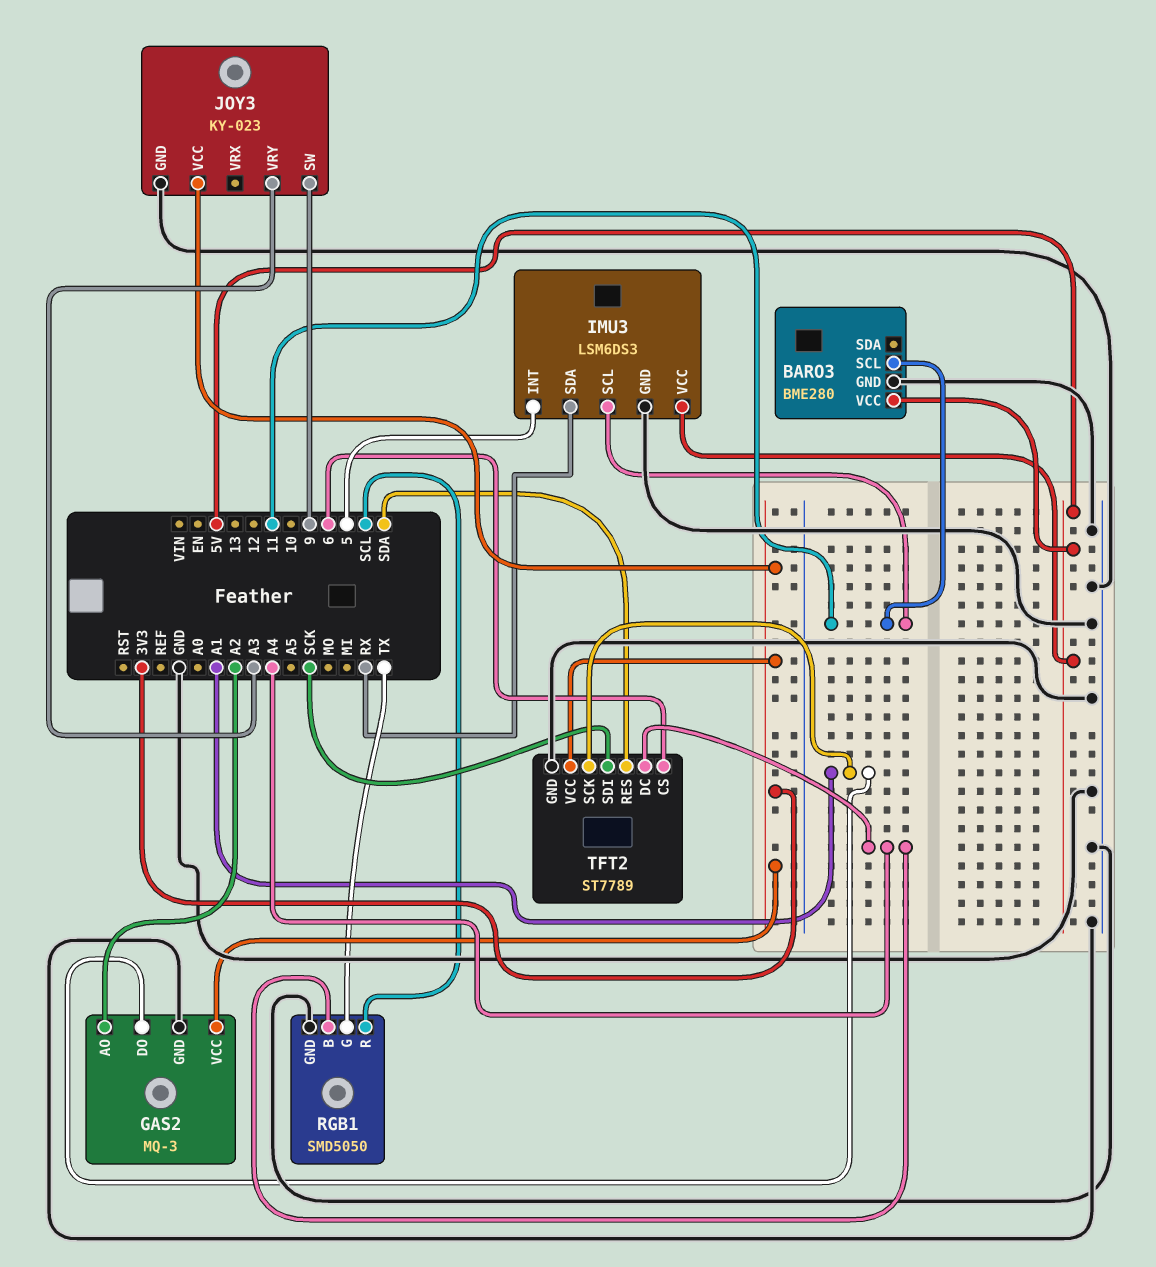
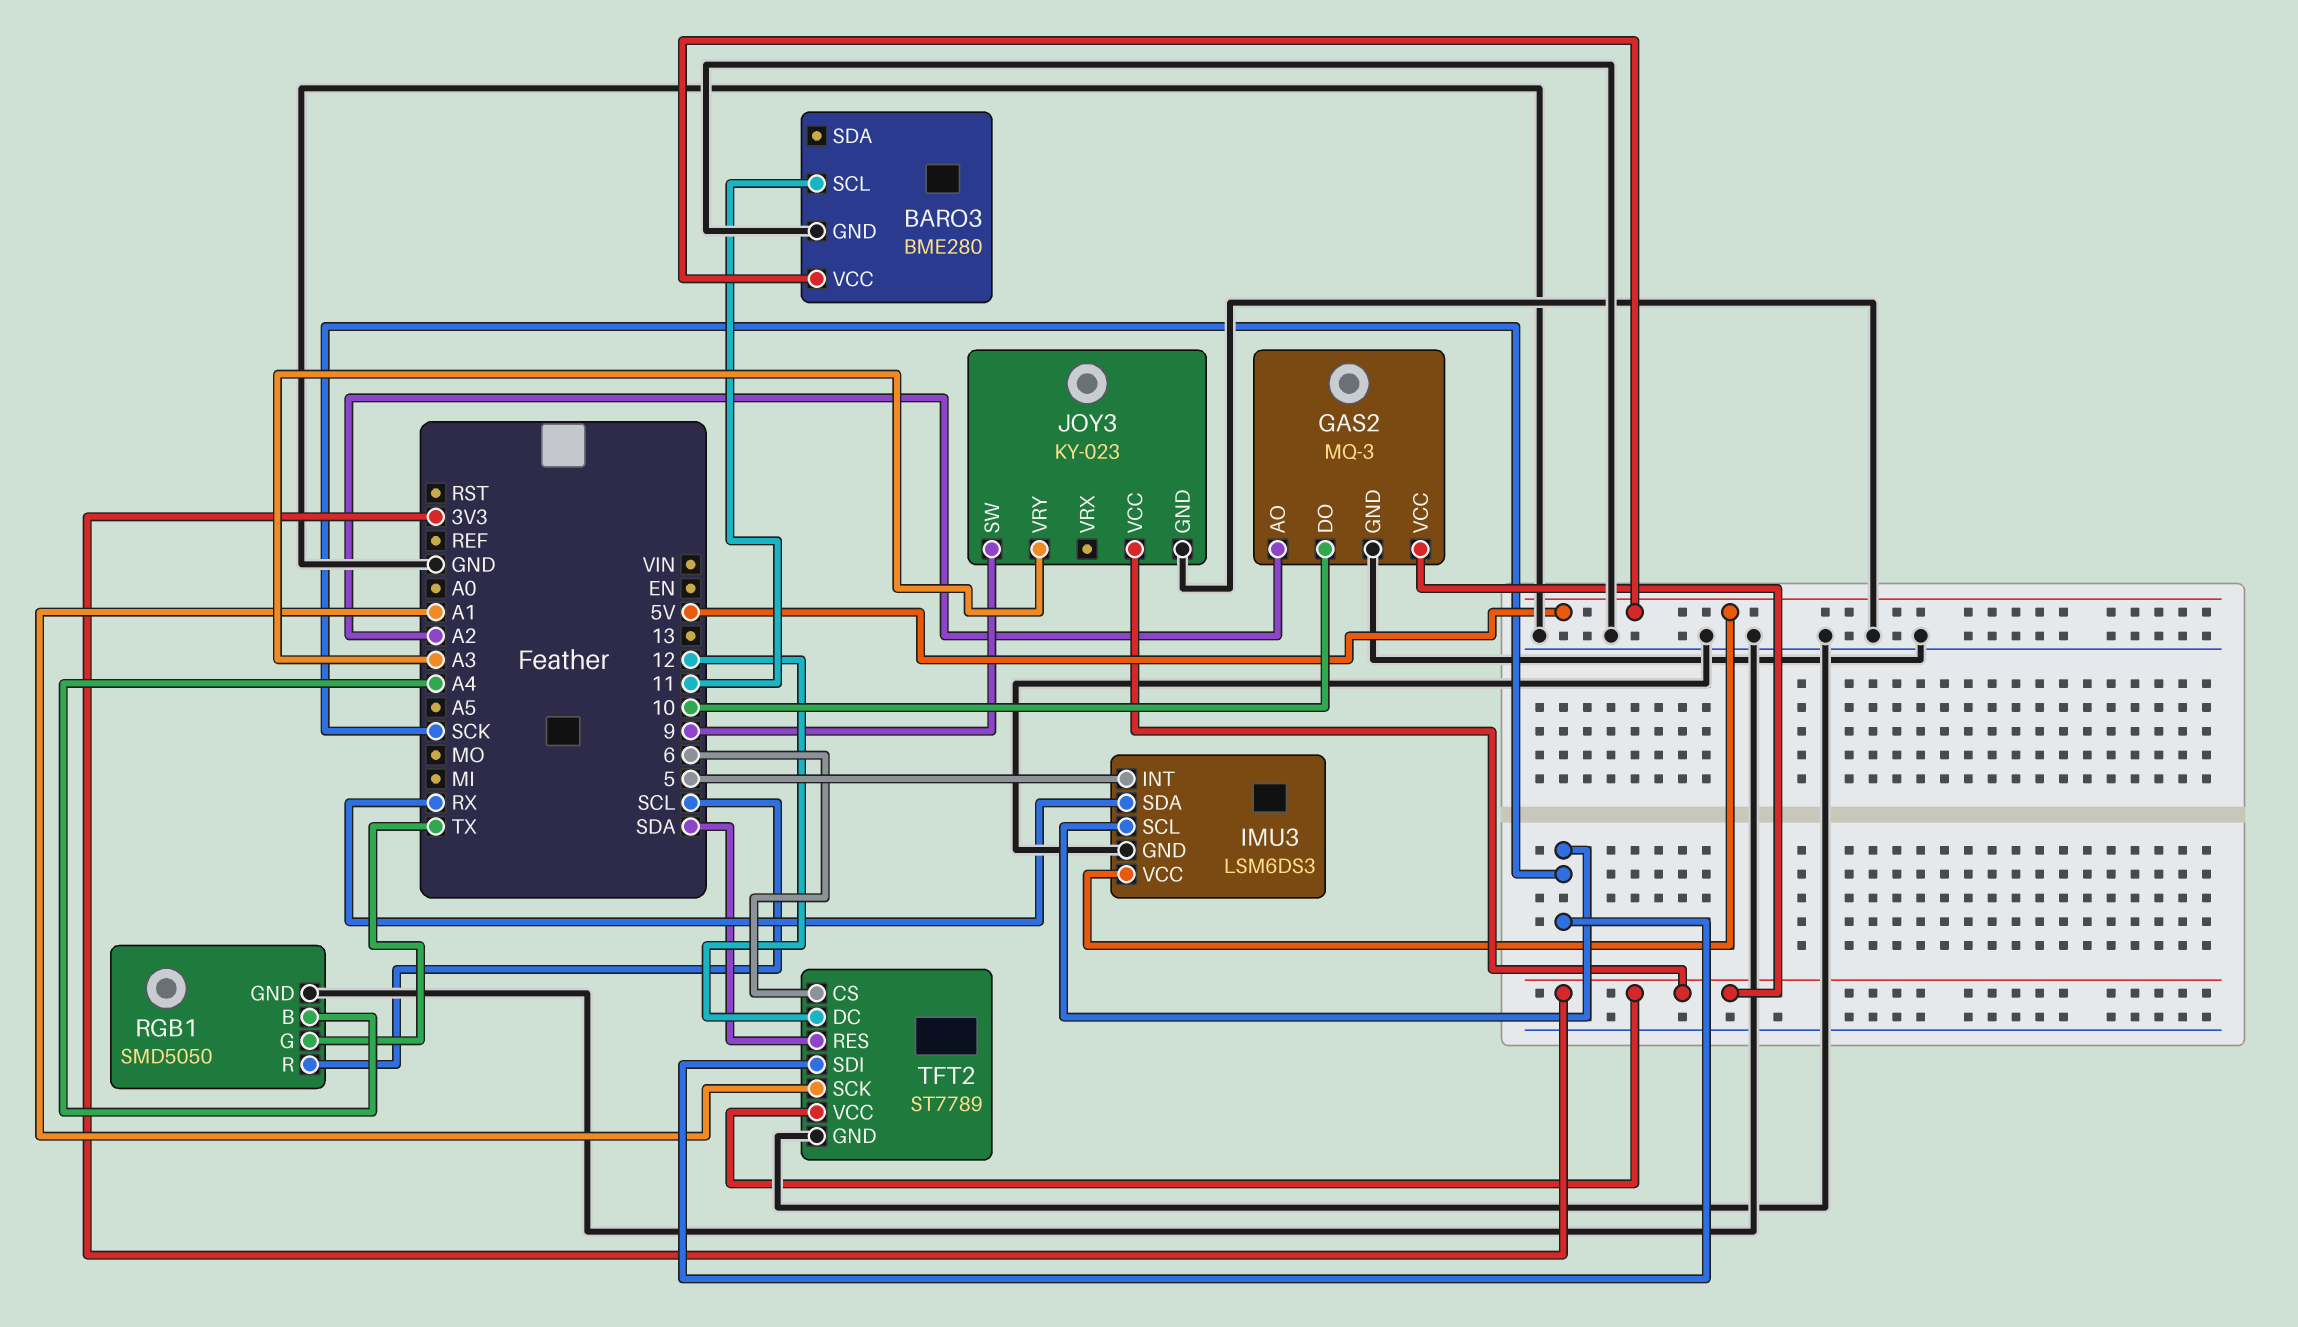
GAS2 pin DO: A1 -> 10
IMU3 pin SCL: 11 -> SCK
TFT2 pin DC: A4 -> 12

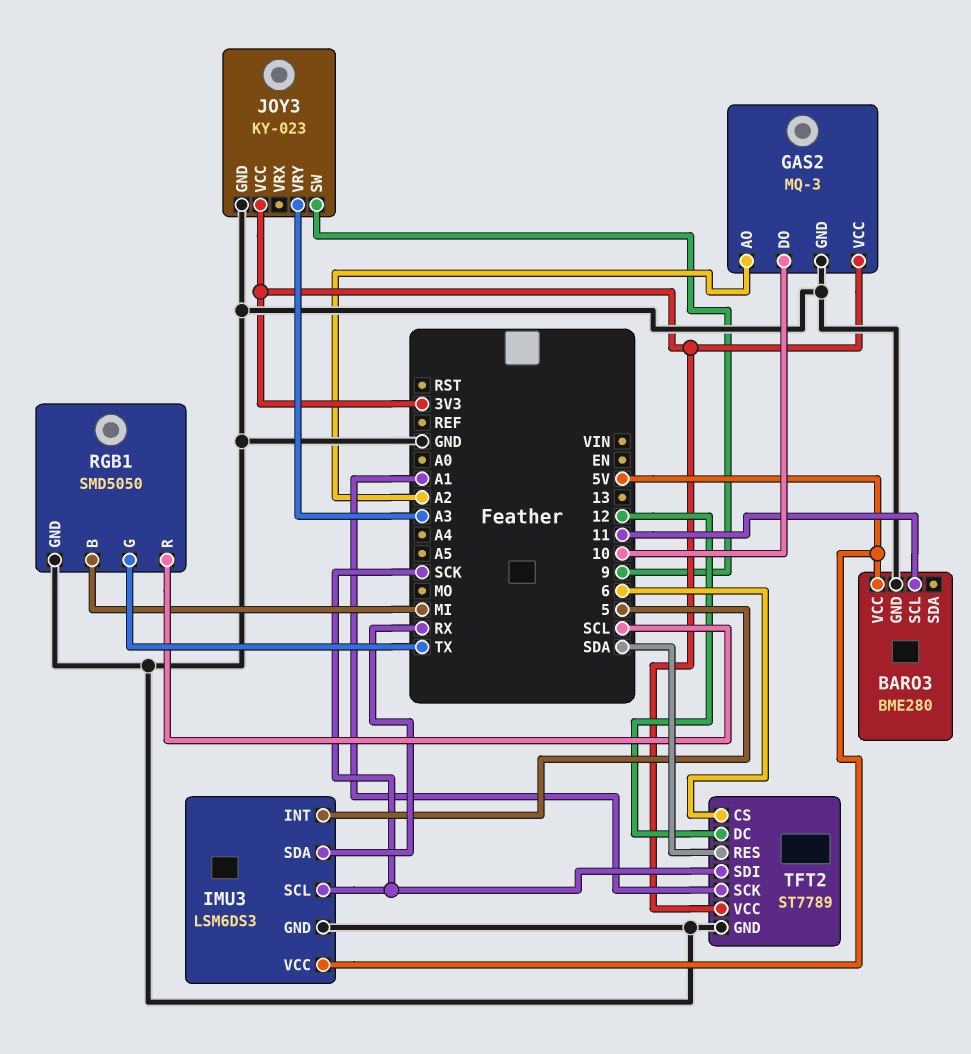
RGB1 pin B: A4 -> MI

